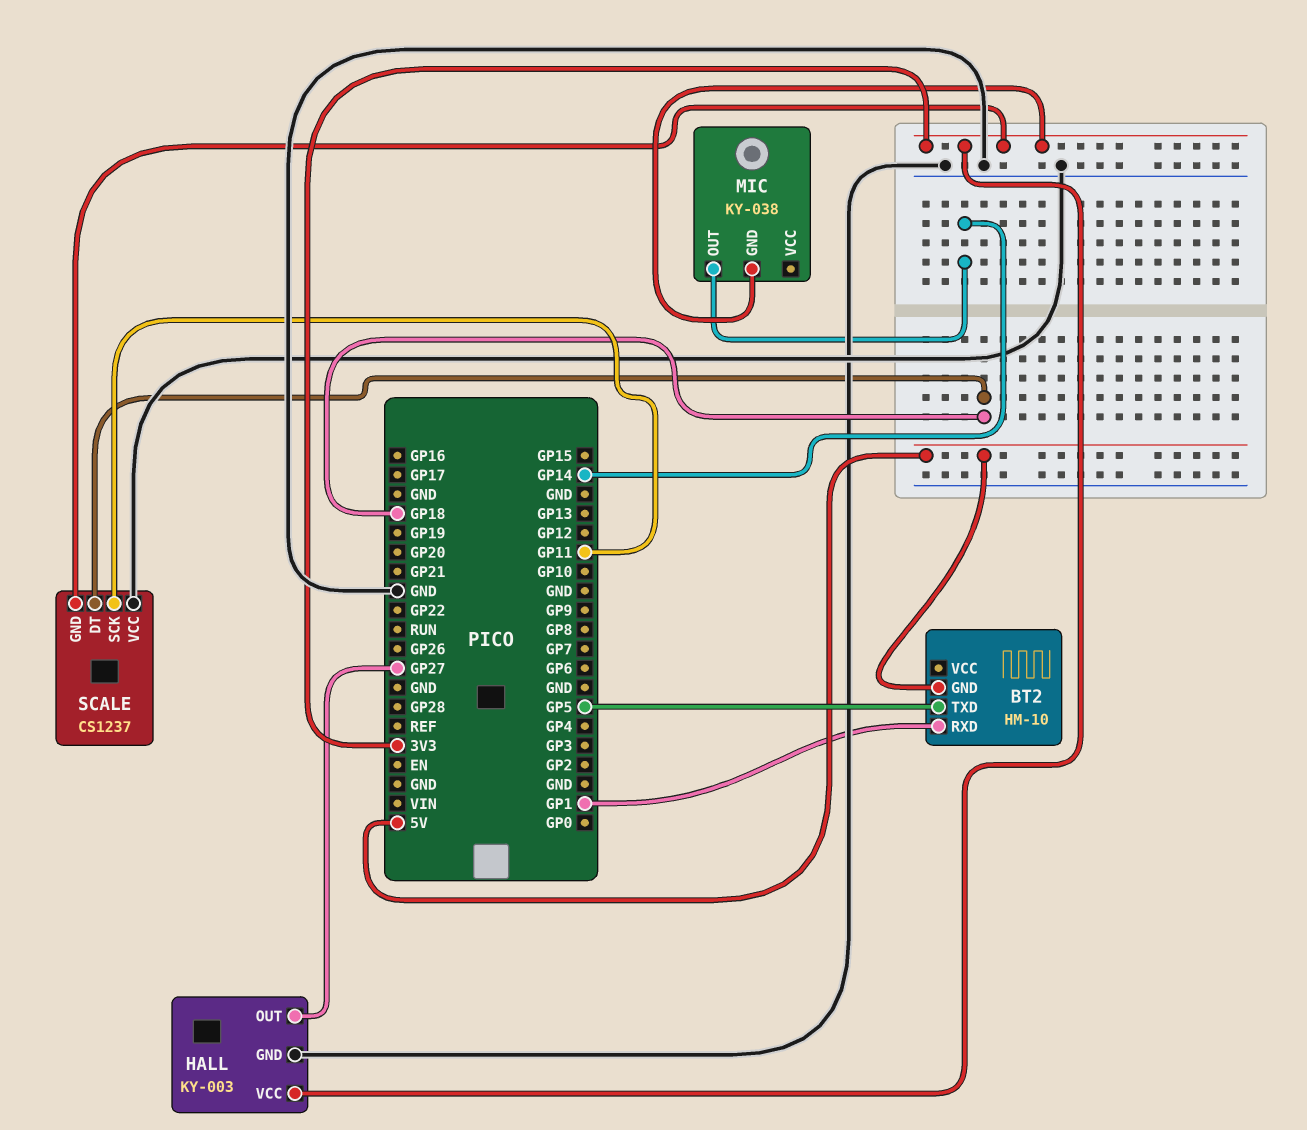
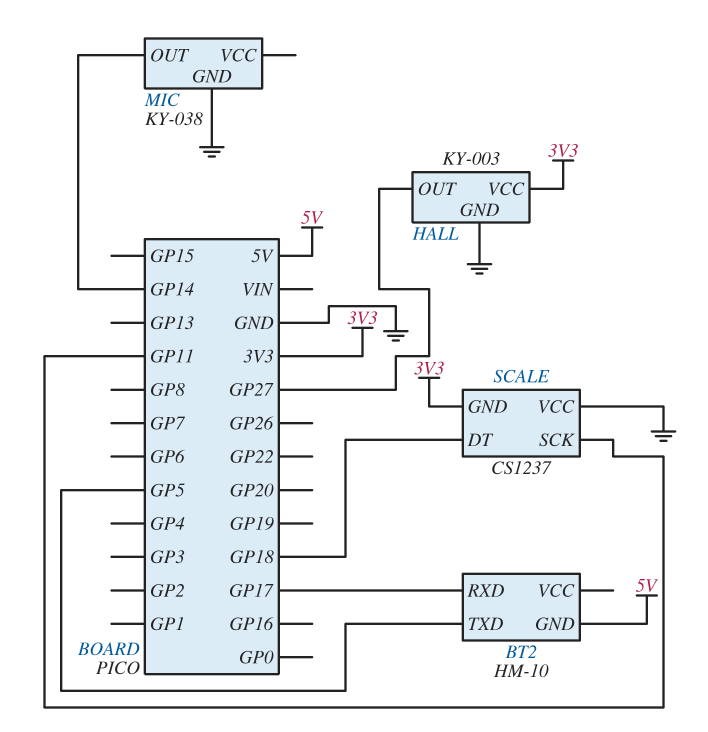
BT2 pin RXD: GP1 -> GP17
MIC pin GND: 3V3 -> GND

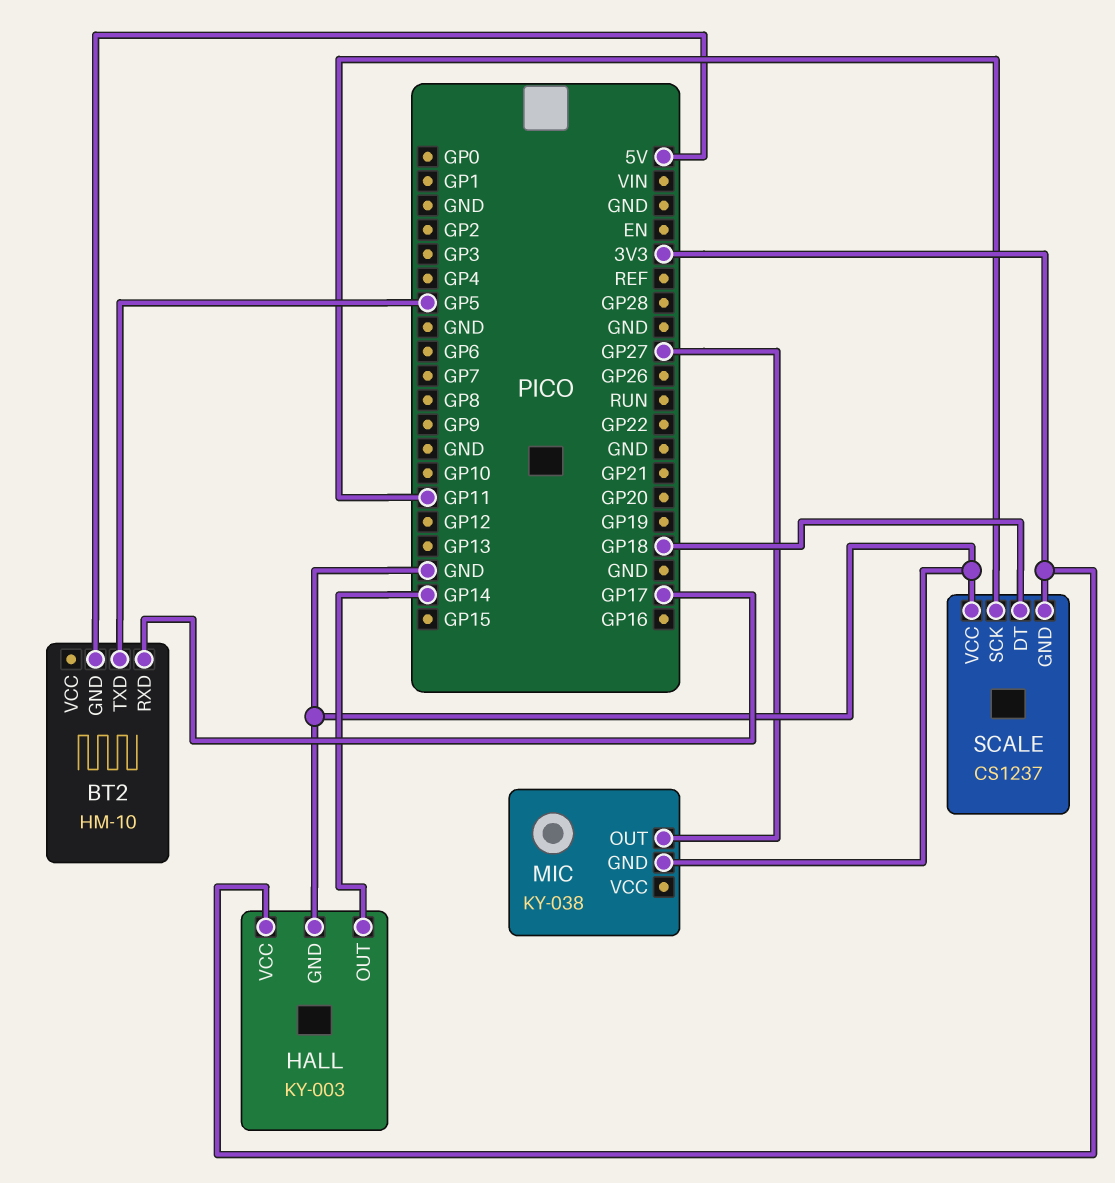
HALL pin OUT: GP27 -> GP14
MIC pin OUT: GP14 -> GP27

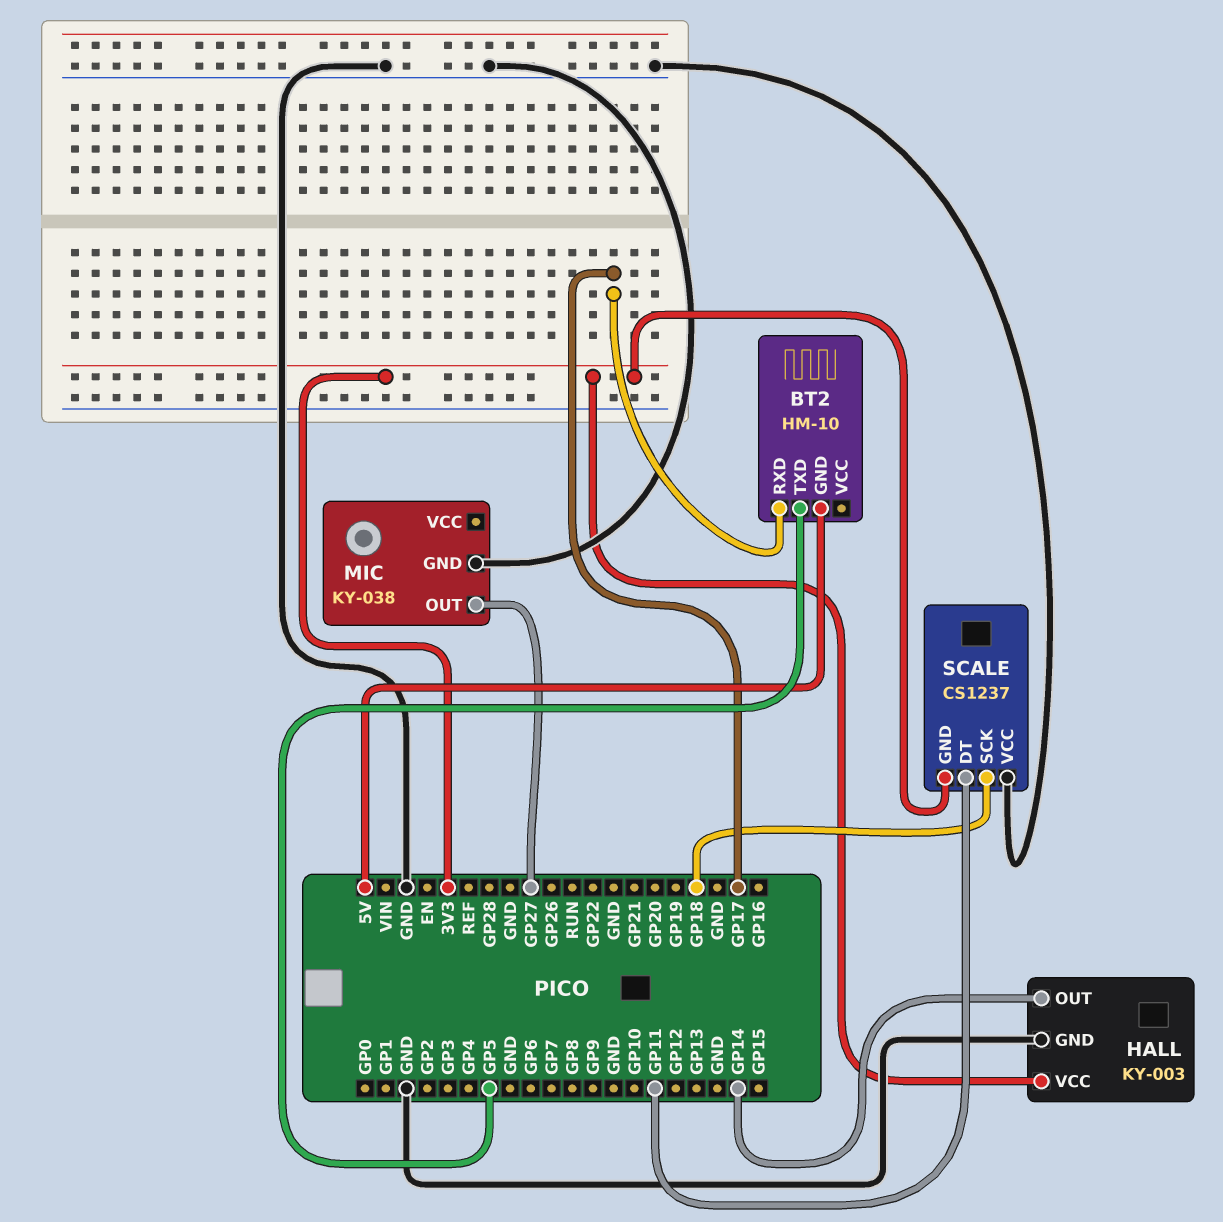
SCALE pin DT: GP18 -> GP11
SCALE pin SCK: GP11 -> GP18

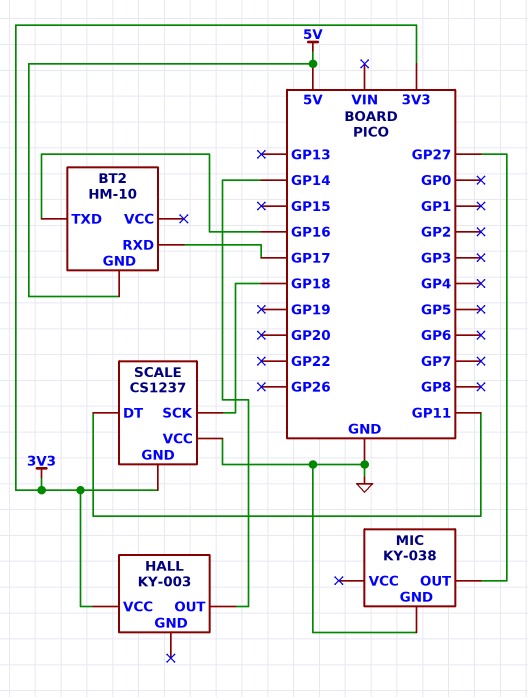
BT2 pin TXD: GP5 -> GP16
HALL pin GND: GND -> none

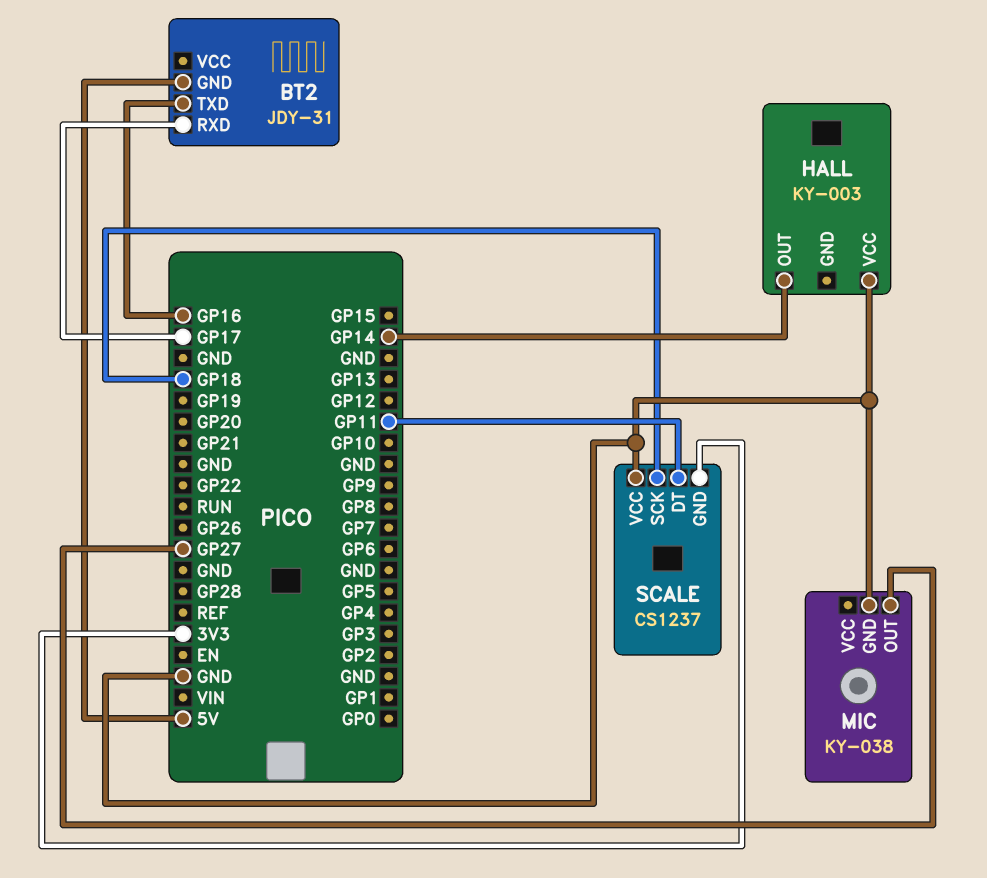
BT2: HM-10 -> JDY-31
HALL pin VCC: 3V3 -> GND

